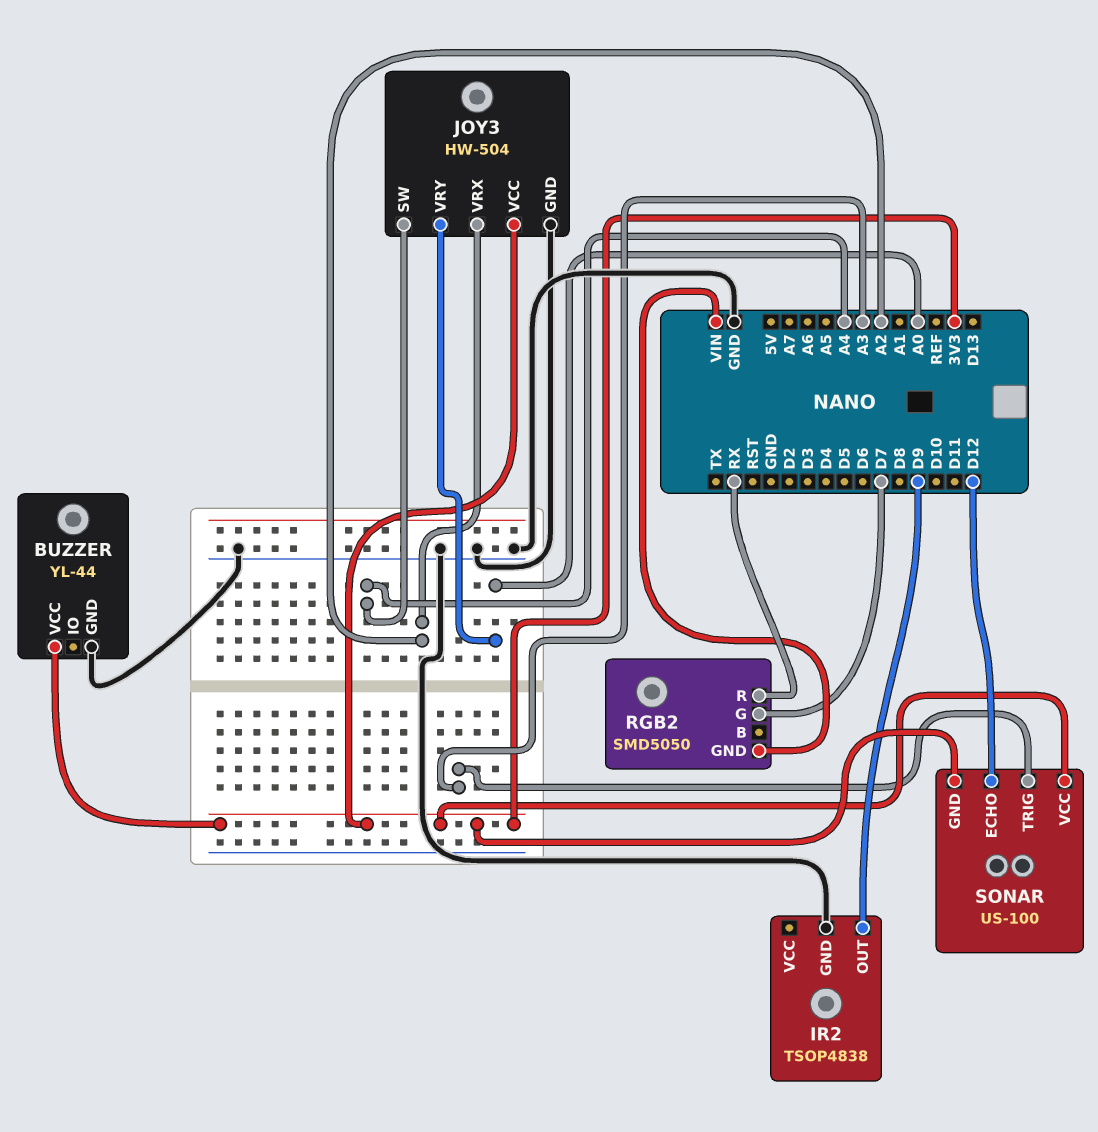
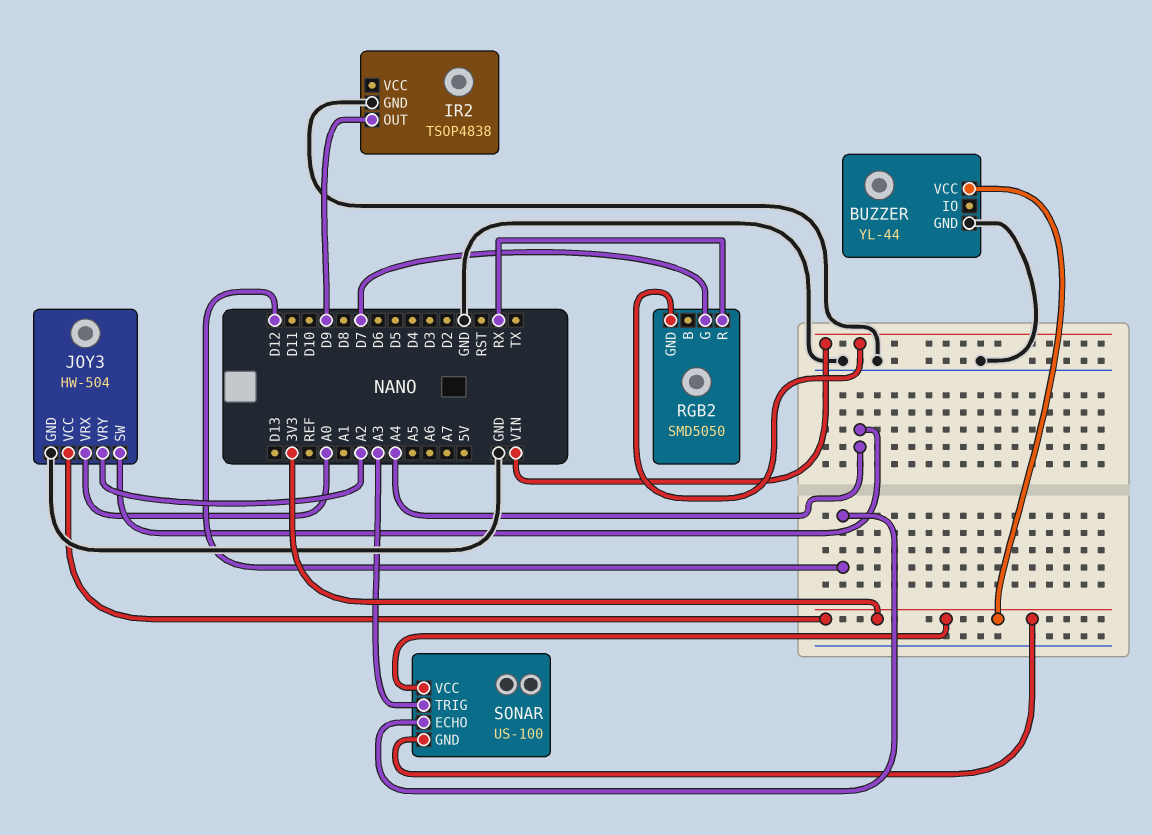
JOY3 pin VRX: A2 -> A0
JOY3 pin VRY: A0 -> A2

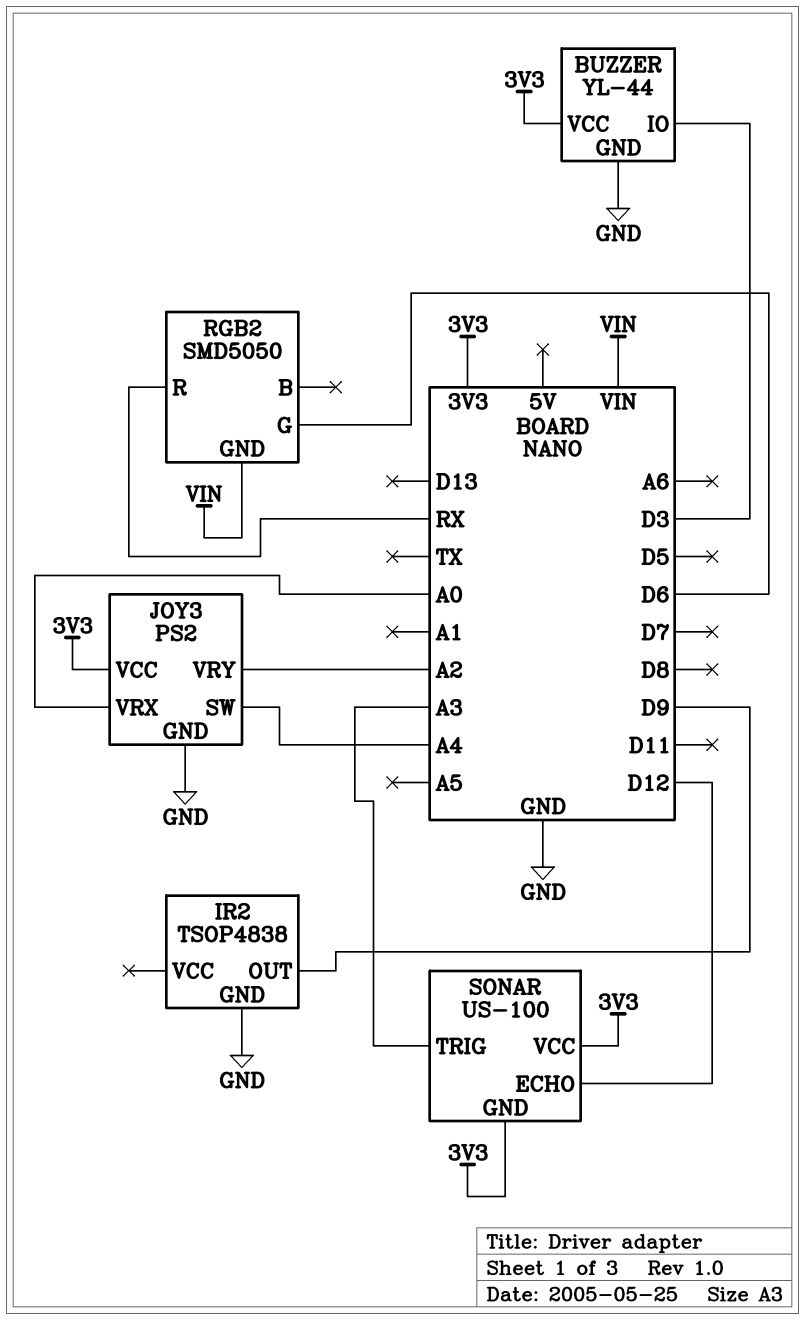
BUZZER pin IO: none -> D3
JOY3: HW-504 -> PS2
RGB2 pin G: D7 -> D6

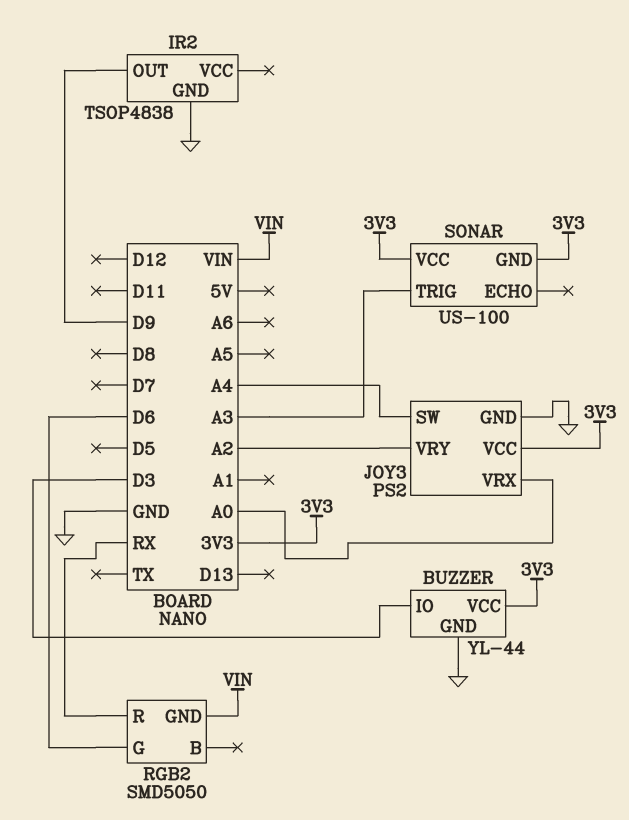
SONAR pin ECHO: D12 -> none

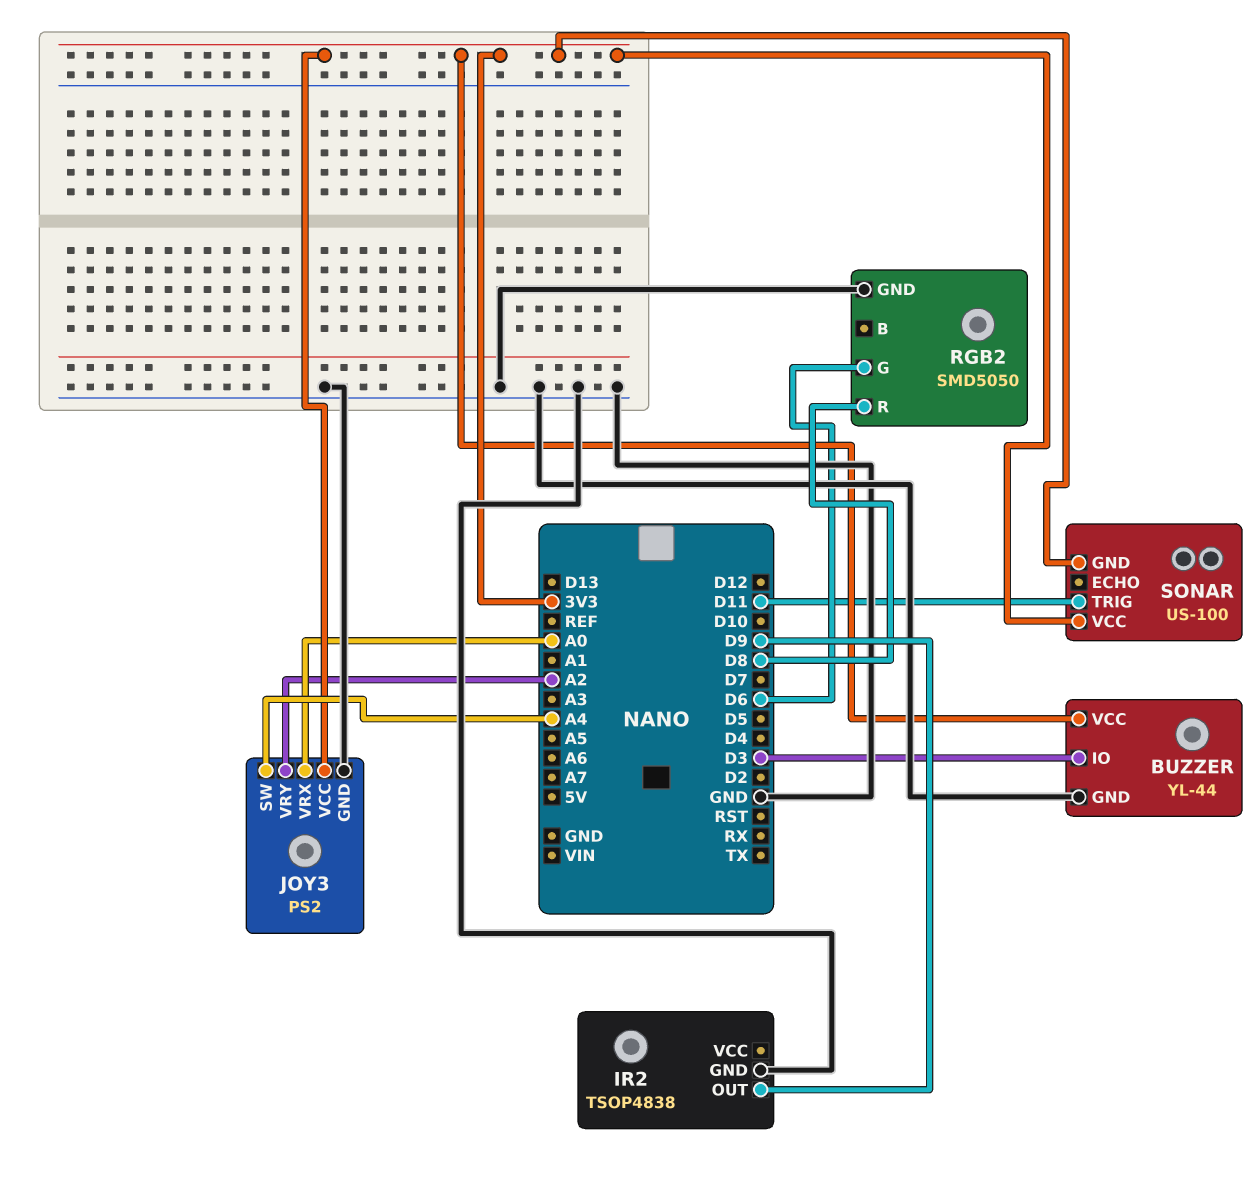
RGB2 pin GND: VIN -> GND
RGB2 pin R: RX -> D8
SONAR pin TRIG: A3 -> D11

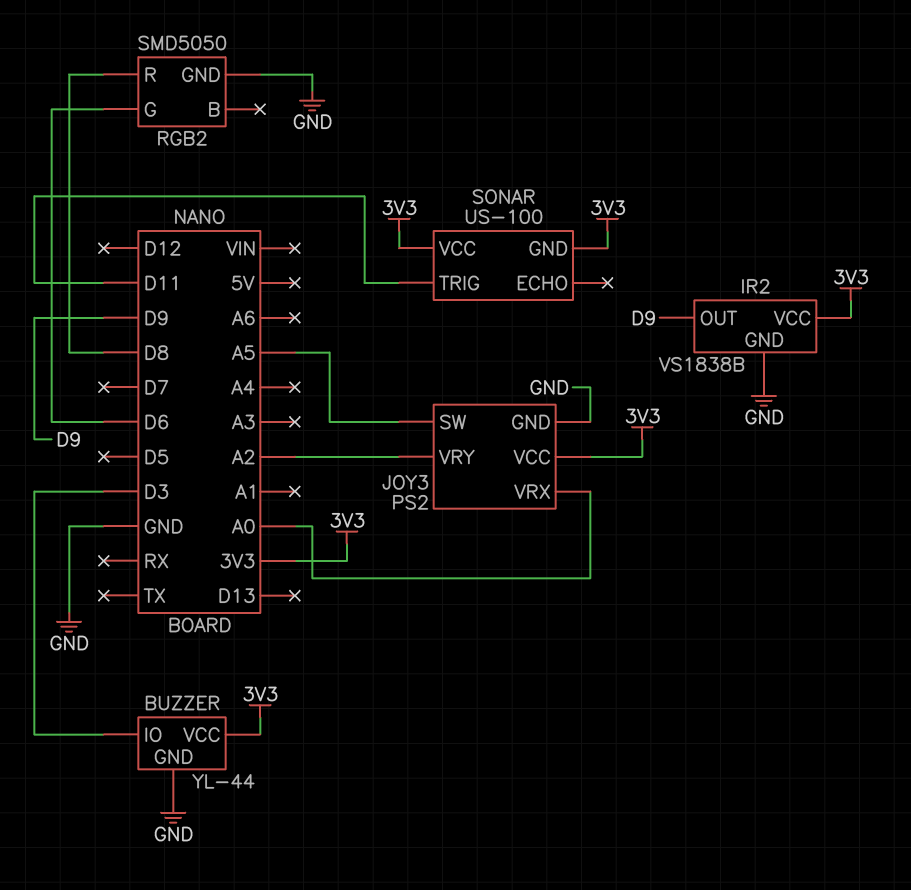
IR2: TSOP4838 -> VS1838B
IR2 pin VCC: none -> 3V3
JOY3 pin SW: A4 -> A5

